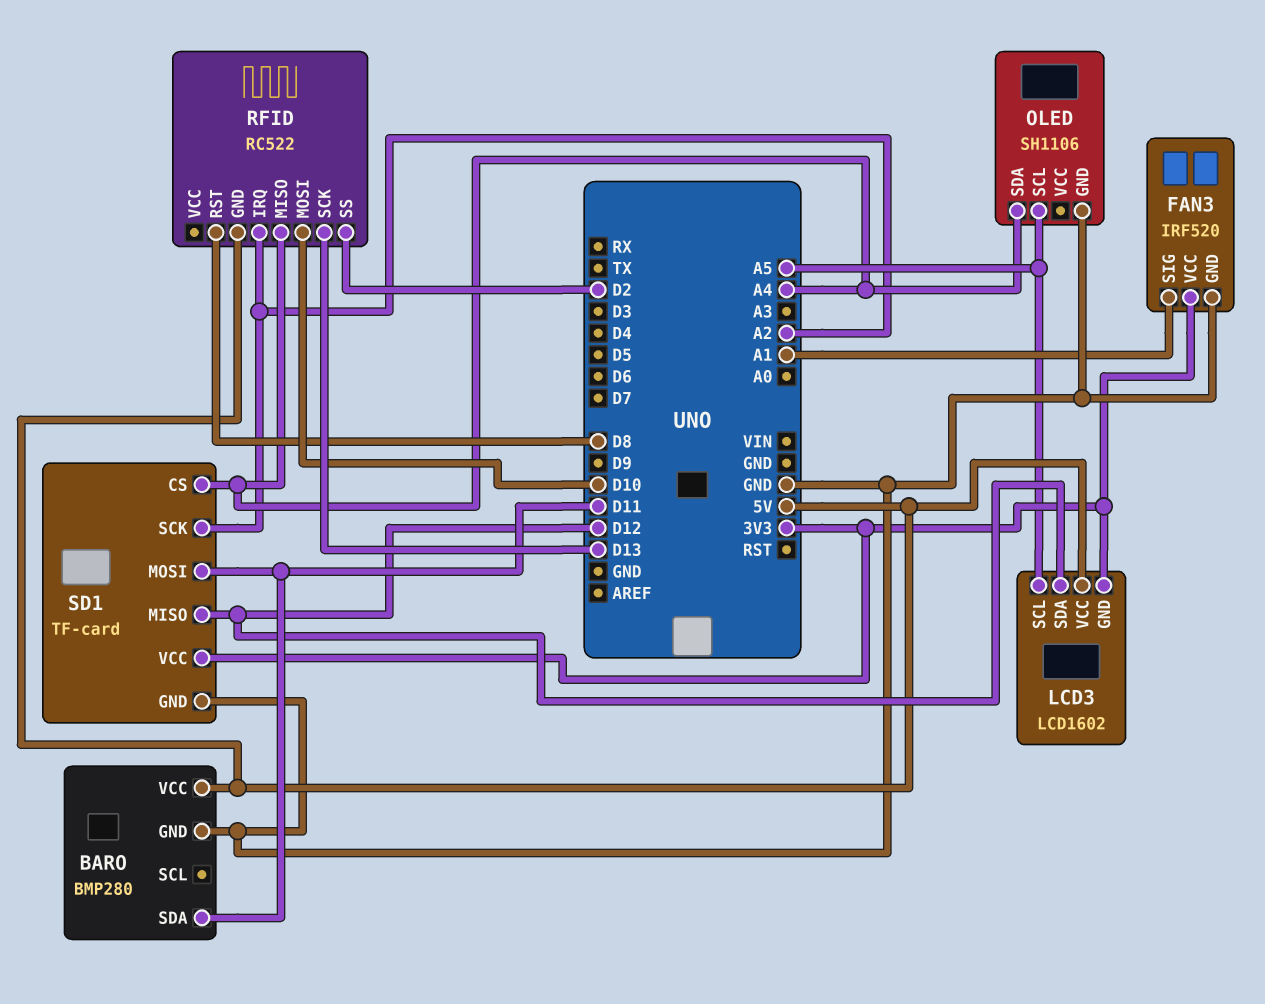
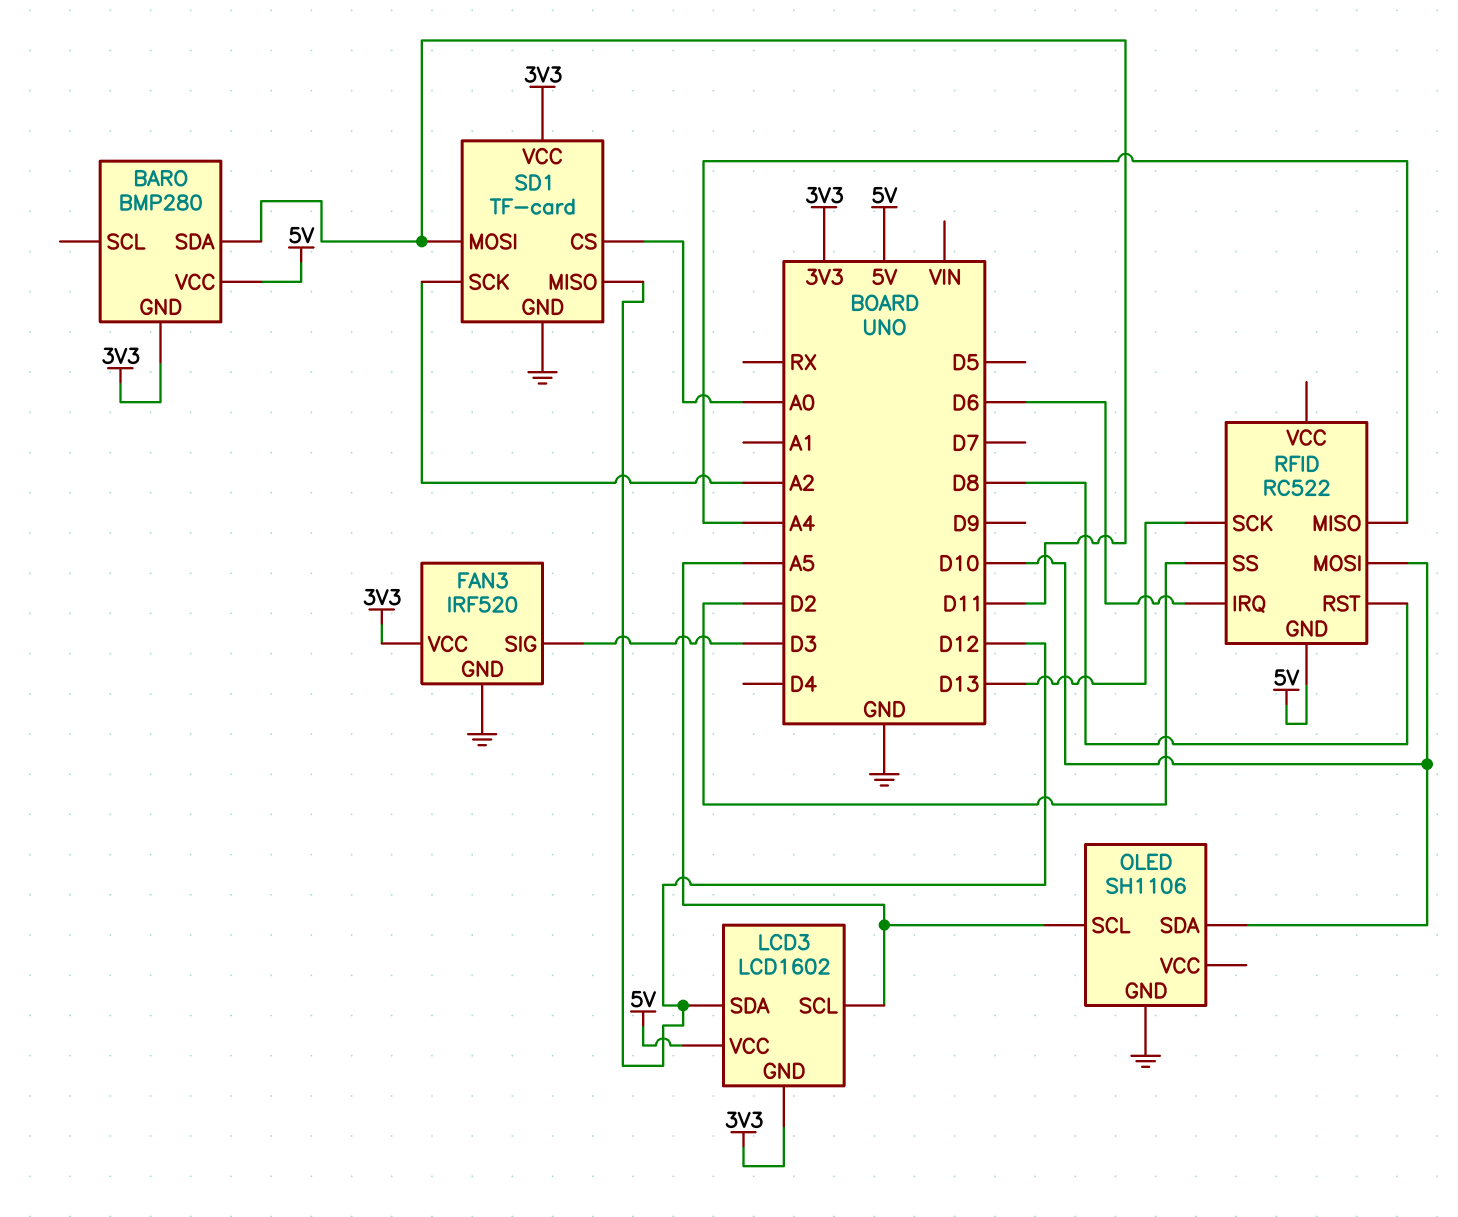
BARO pin GND: GND -> 3V3
FAN3 pin SIG: A1 -> D3
OLED pin SDA: A4 -> D10
RFID pin IRQ: A2 -> D6
SD1 pin CS: A4 -> A0

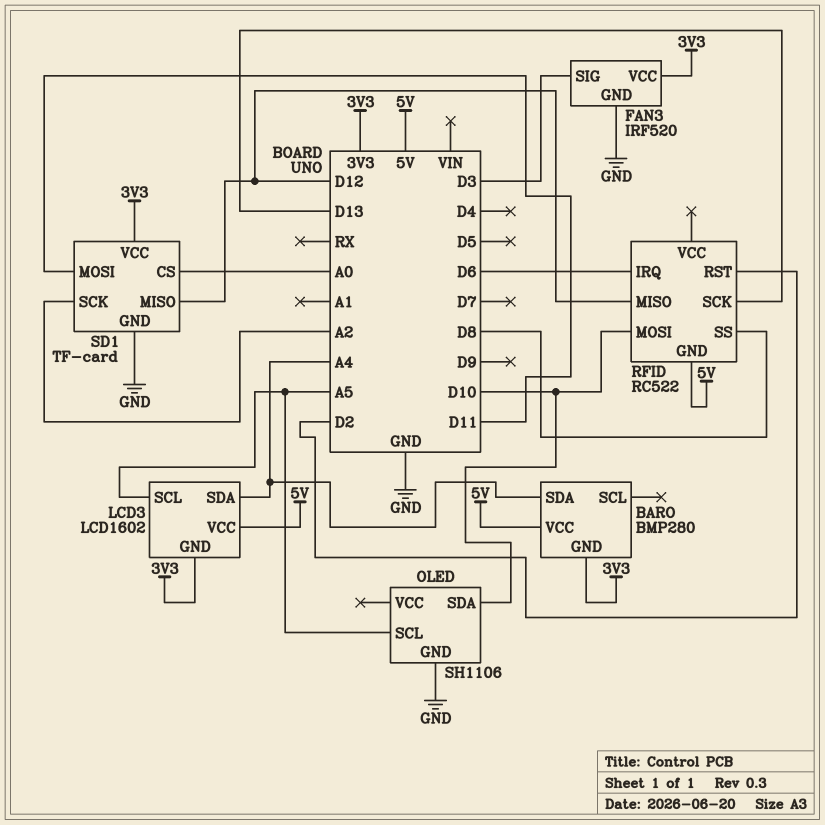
BARO pin SDA: D11 -> A4
LCD3 pin SDA: D12 -> A4
RFID pin MISO: A4 -> D12
RFID pin RST: D8 -> D2
RFID pin SS: D2 -> D8

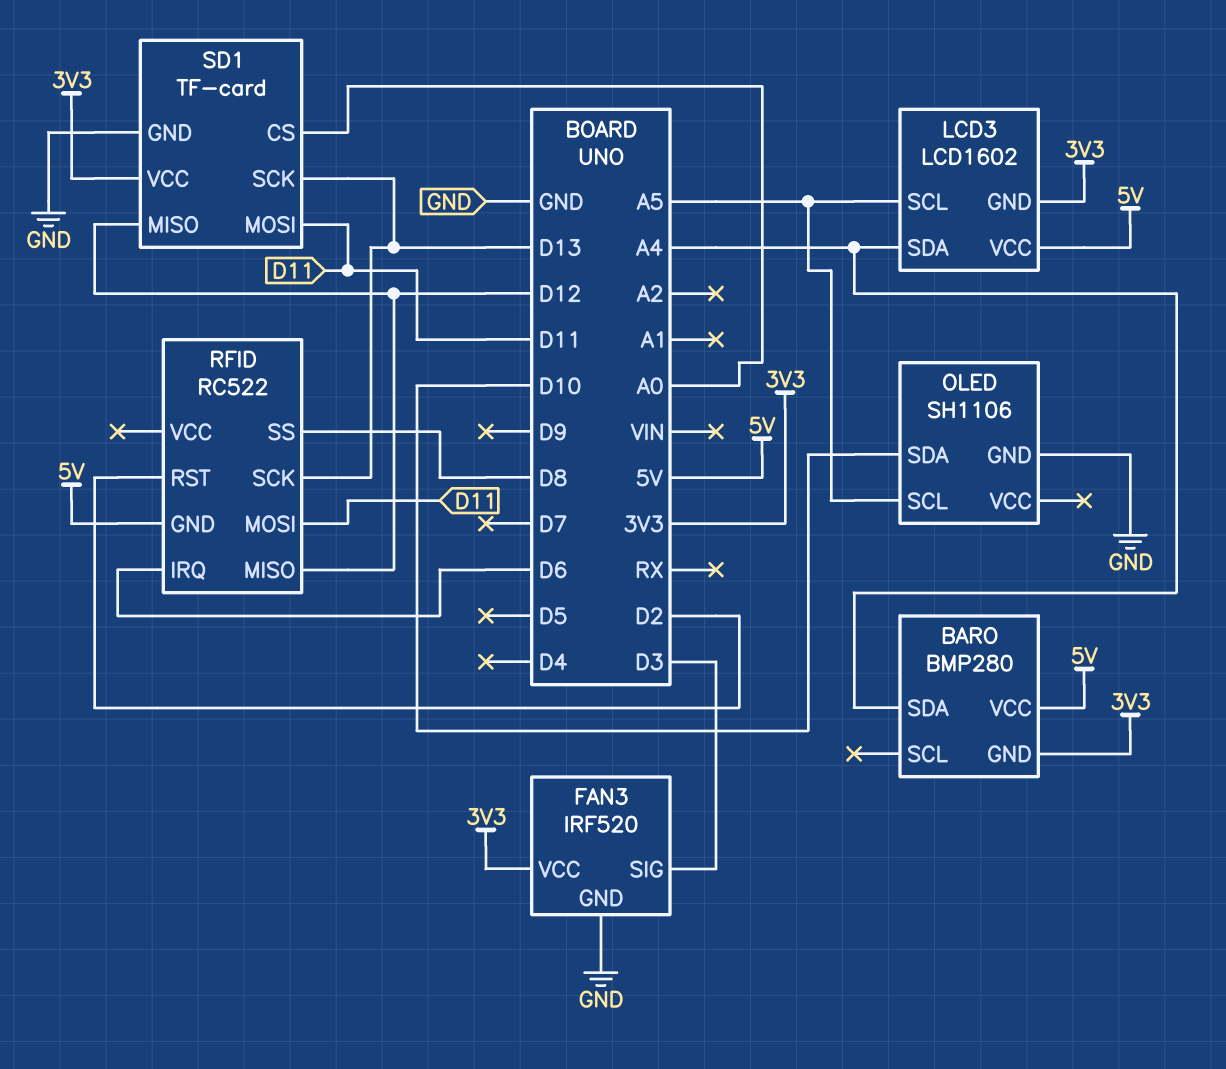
RFID pin MOSI: D10 -> D11
SD1 pin SCK: A2 -> D13

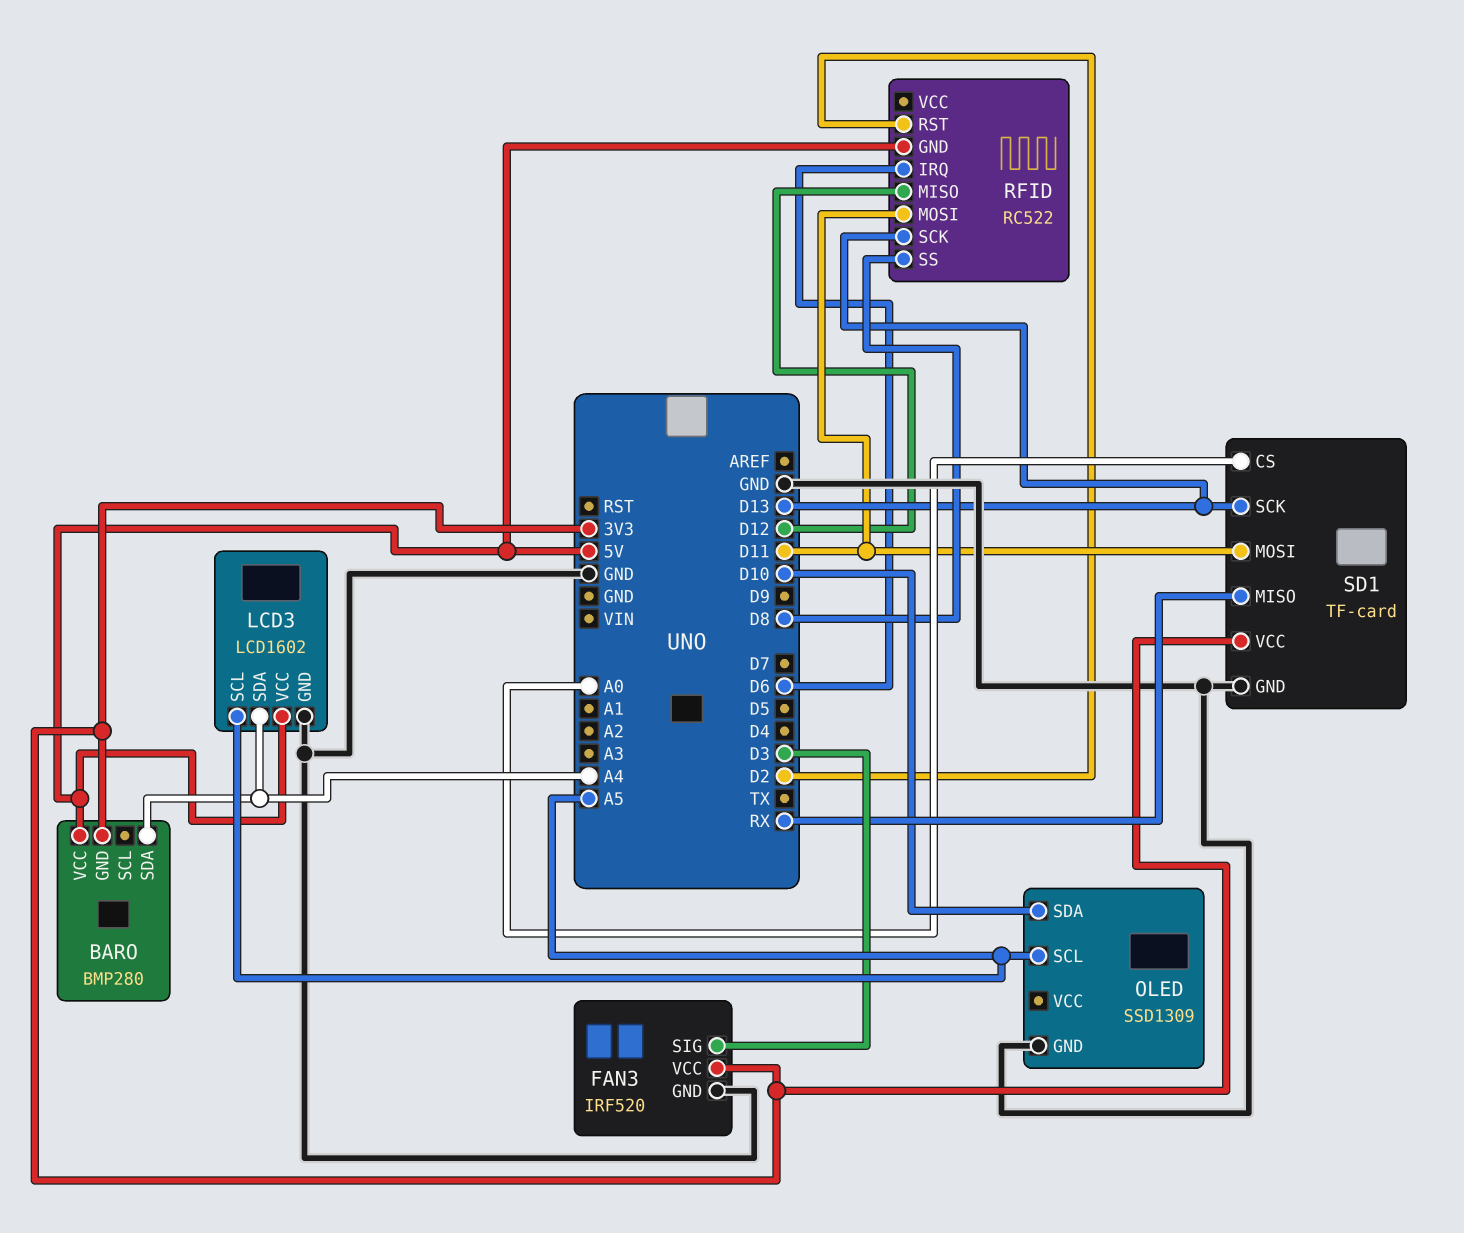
LCD3 pin GND: 3V3 -> GND
OLED: SH1106 -> SSD1309
SD1 pin MISO: D12 -> RX

